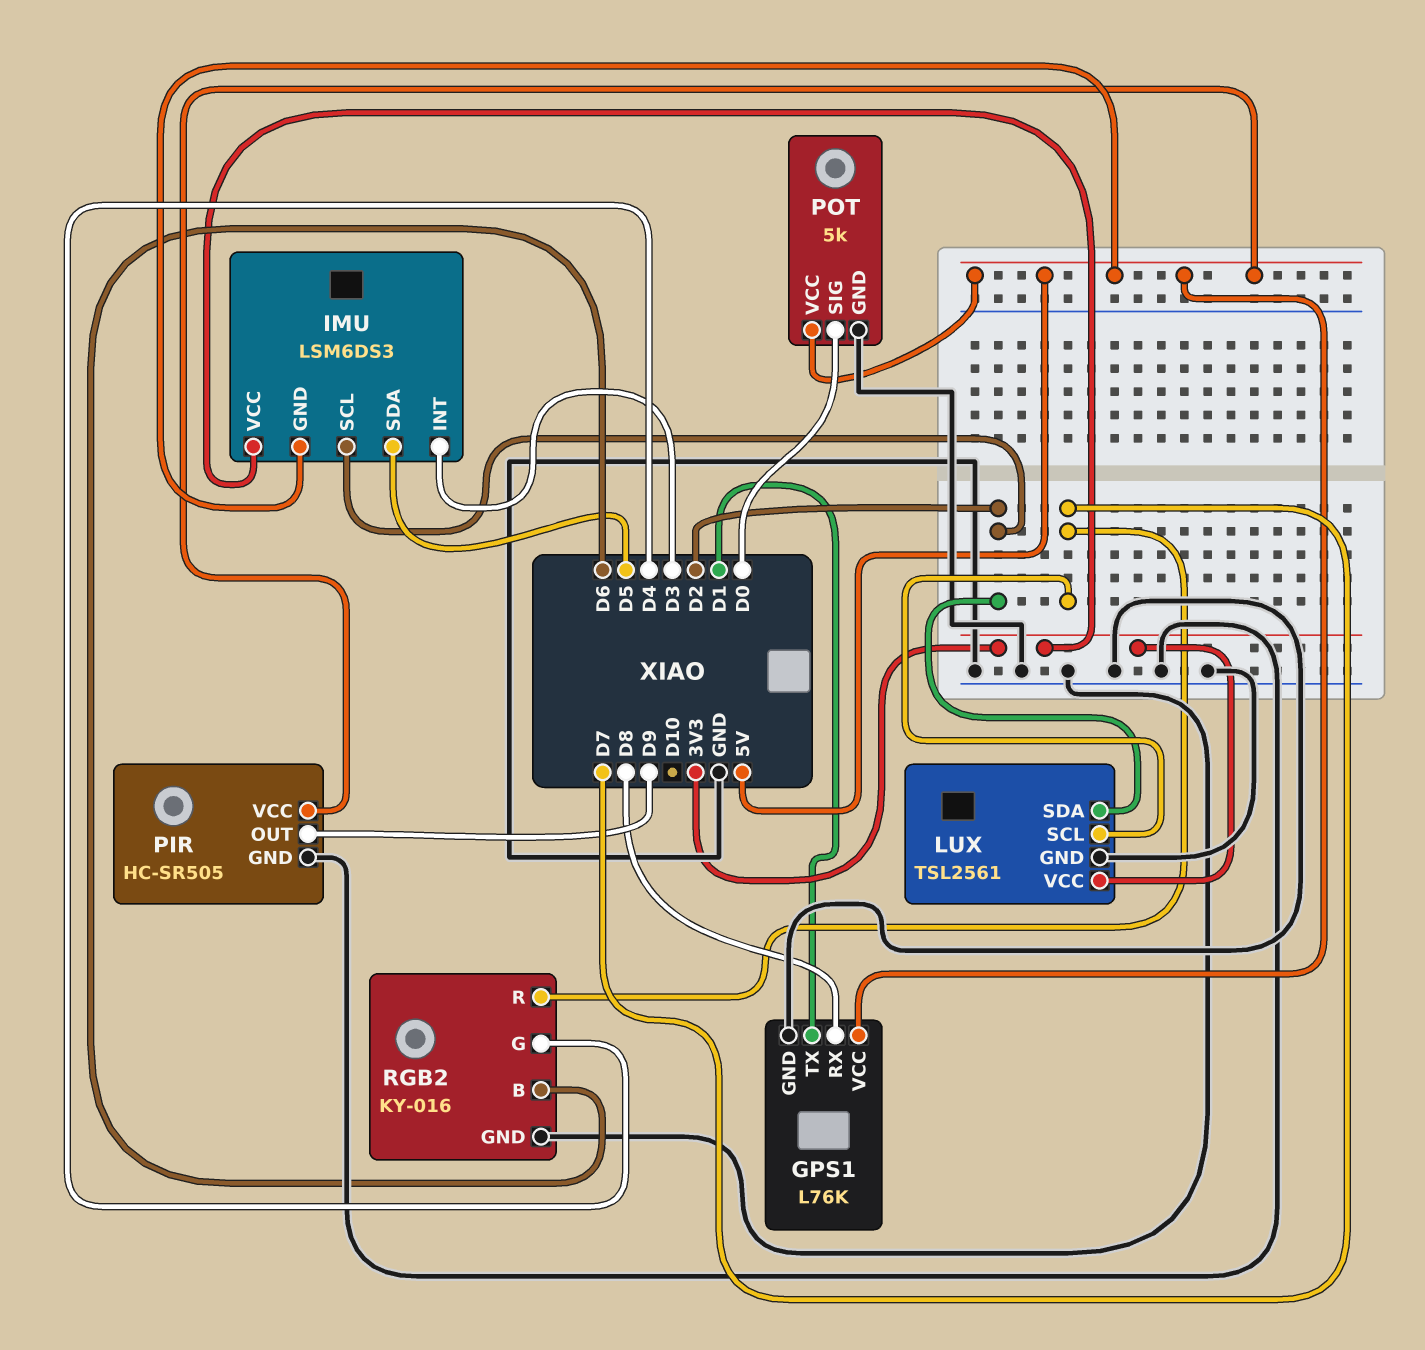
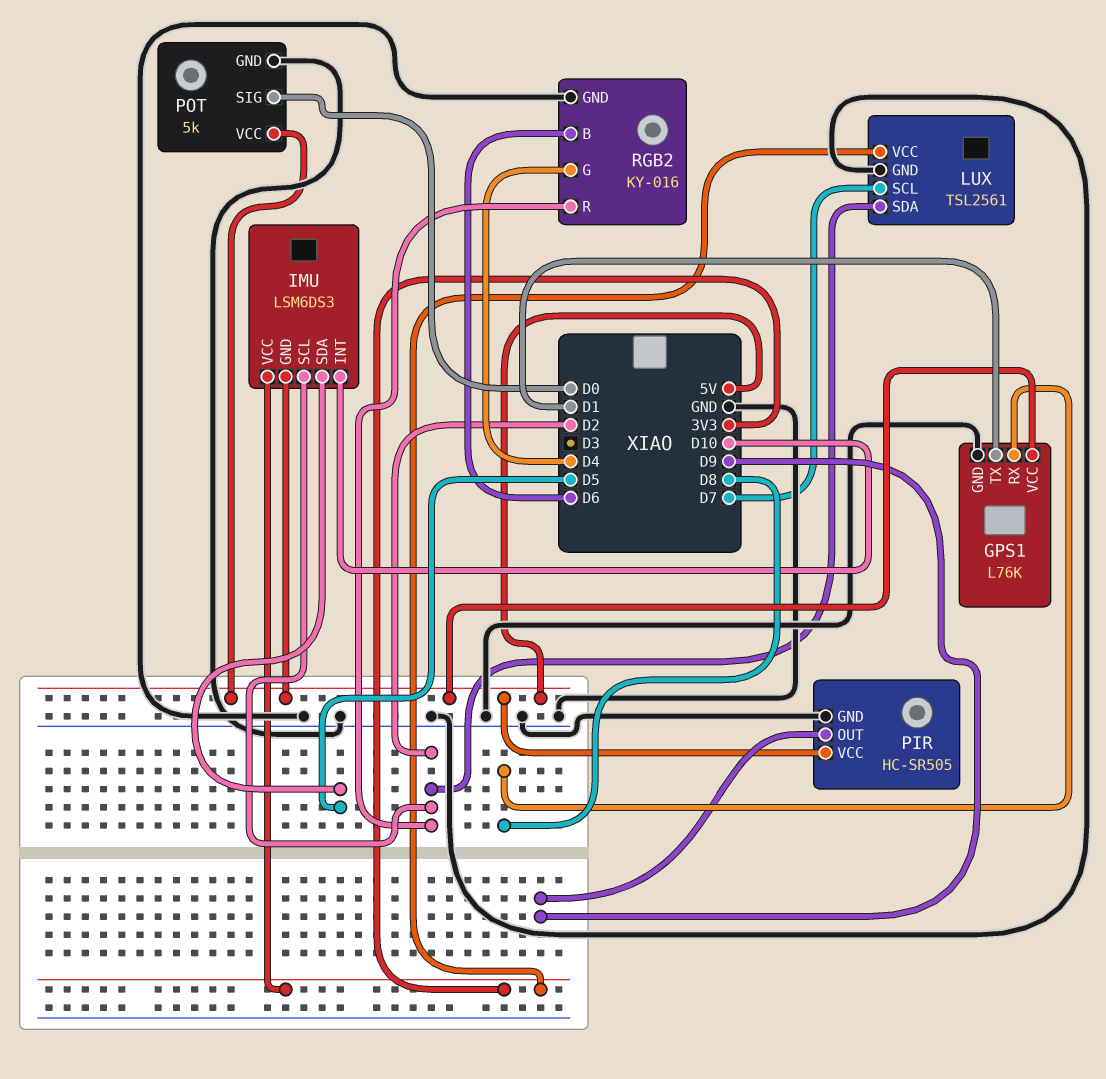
IMU pin INT: D3 -> D10
RGB2 pin R: D7 -> D2

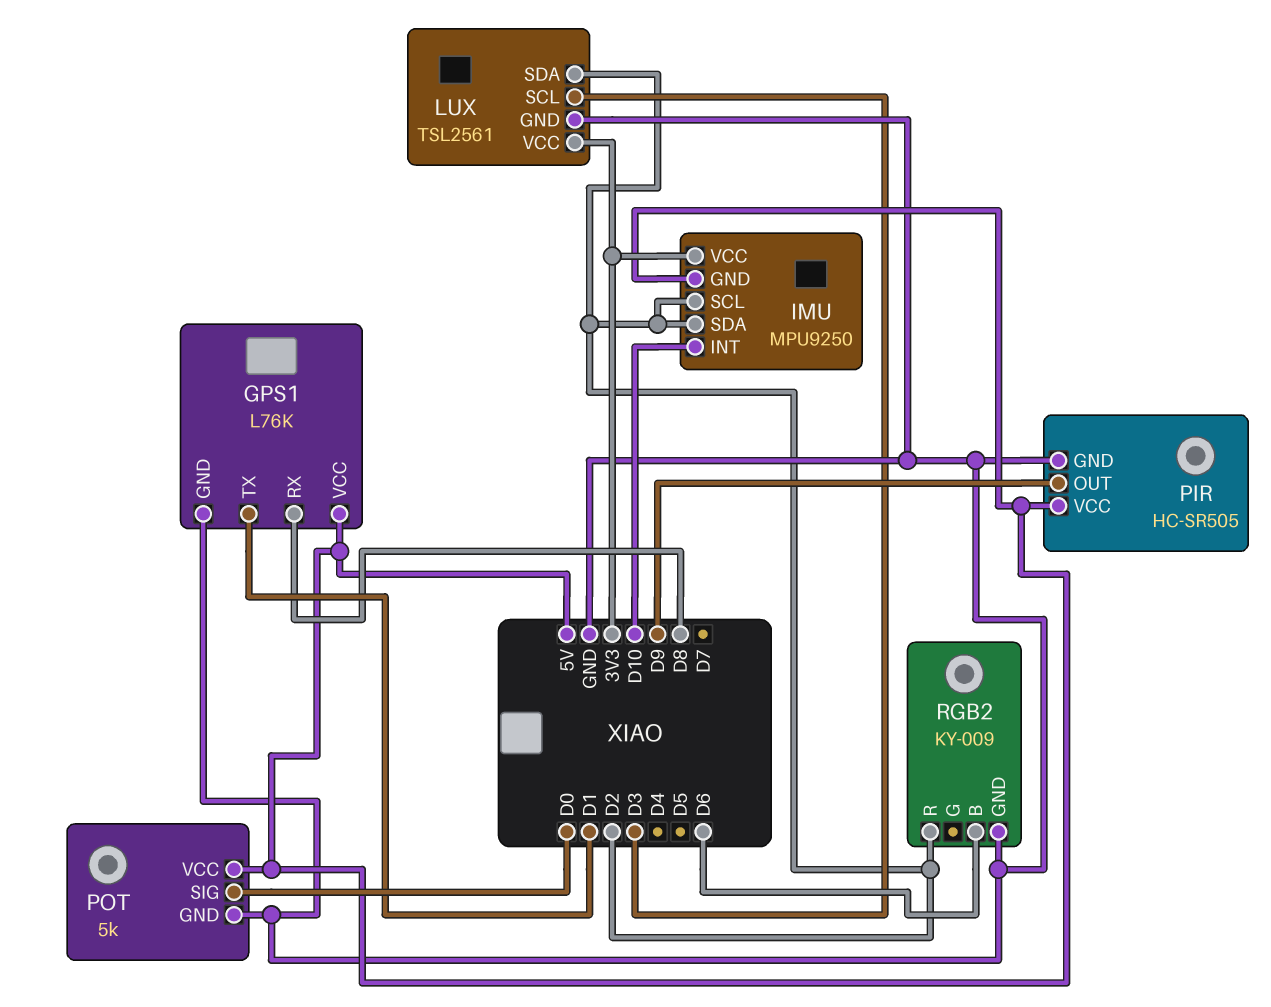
IMU: LSM6DS3 -> MPU9250
IMU pin SDA: D5 -> D2
LUX pin SCL: D7 -> D3
RGB2: KY-016 -> KY-009
RGB2 pin G: D4 -> none

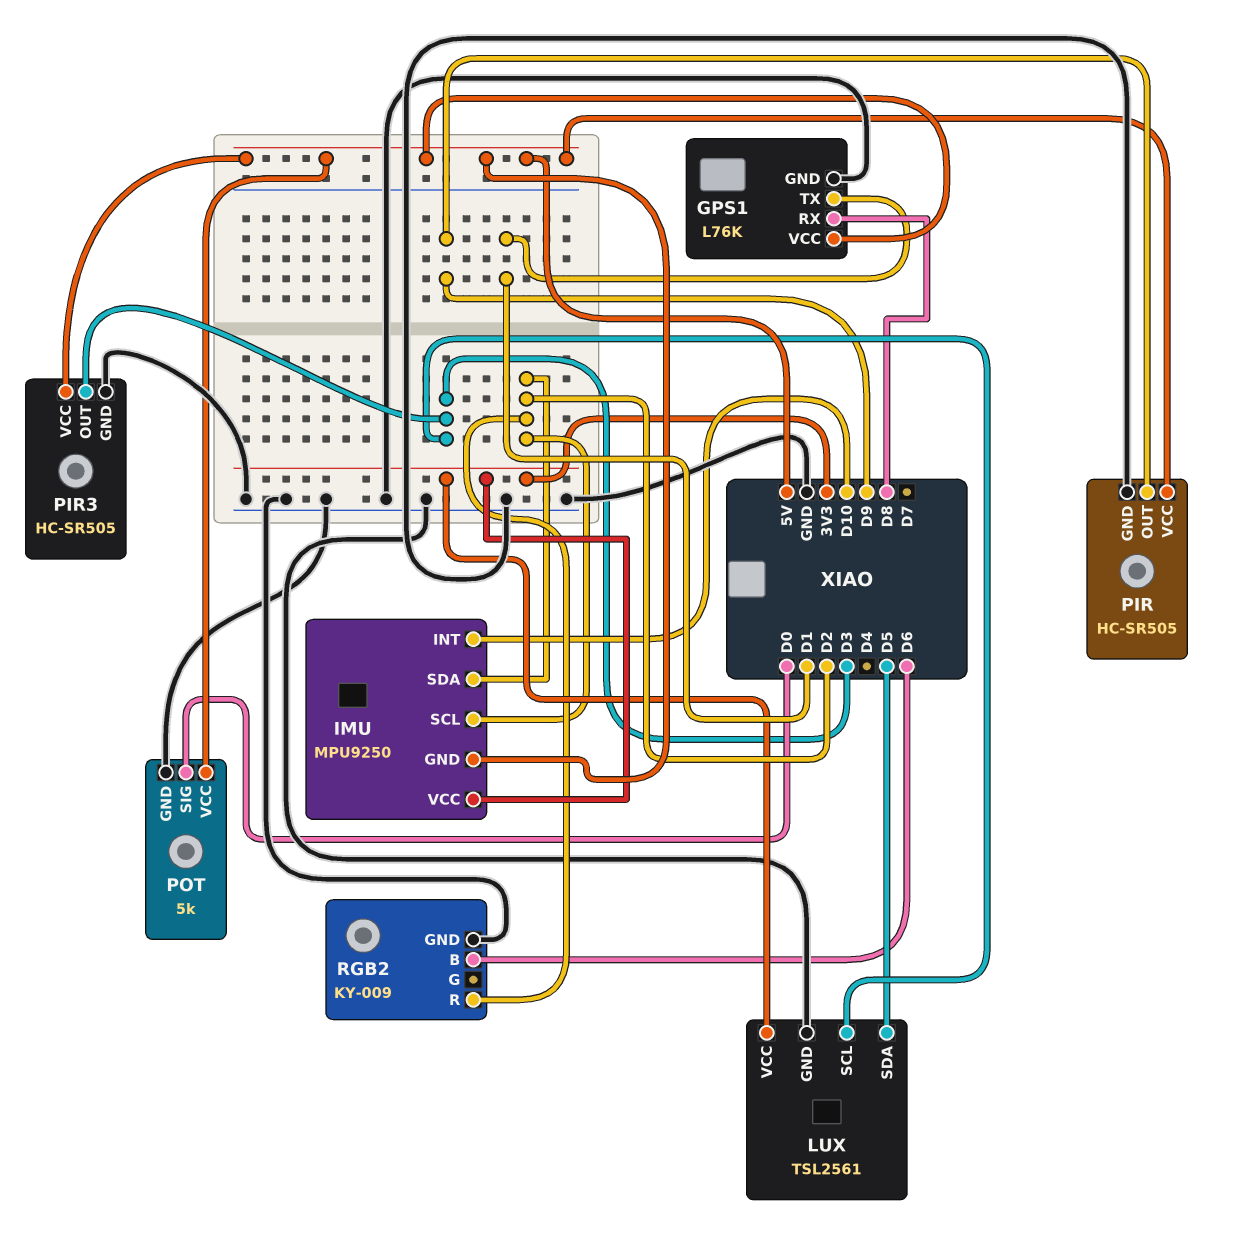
LUX pin SDA: D2 -> D5
PIR3: none -> HC-SR505
PIR3 pin GND: none -> GND
PIR3 pin OUT: none -> D3
PIR3 pin VCC: none -> 5V

